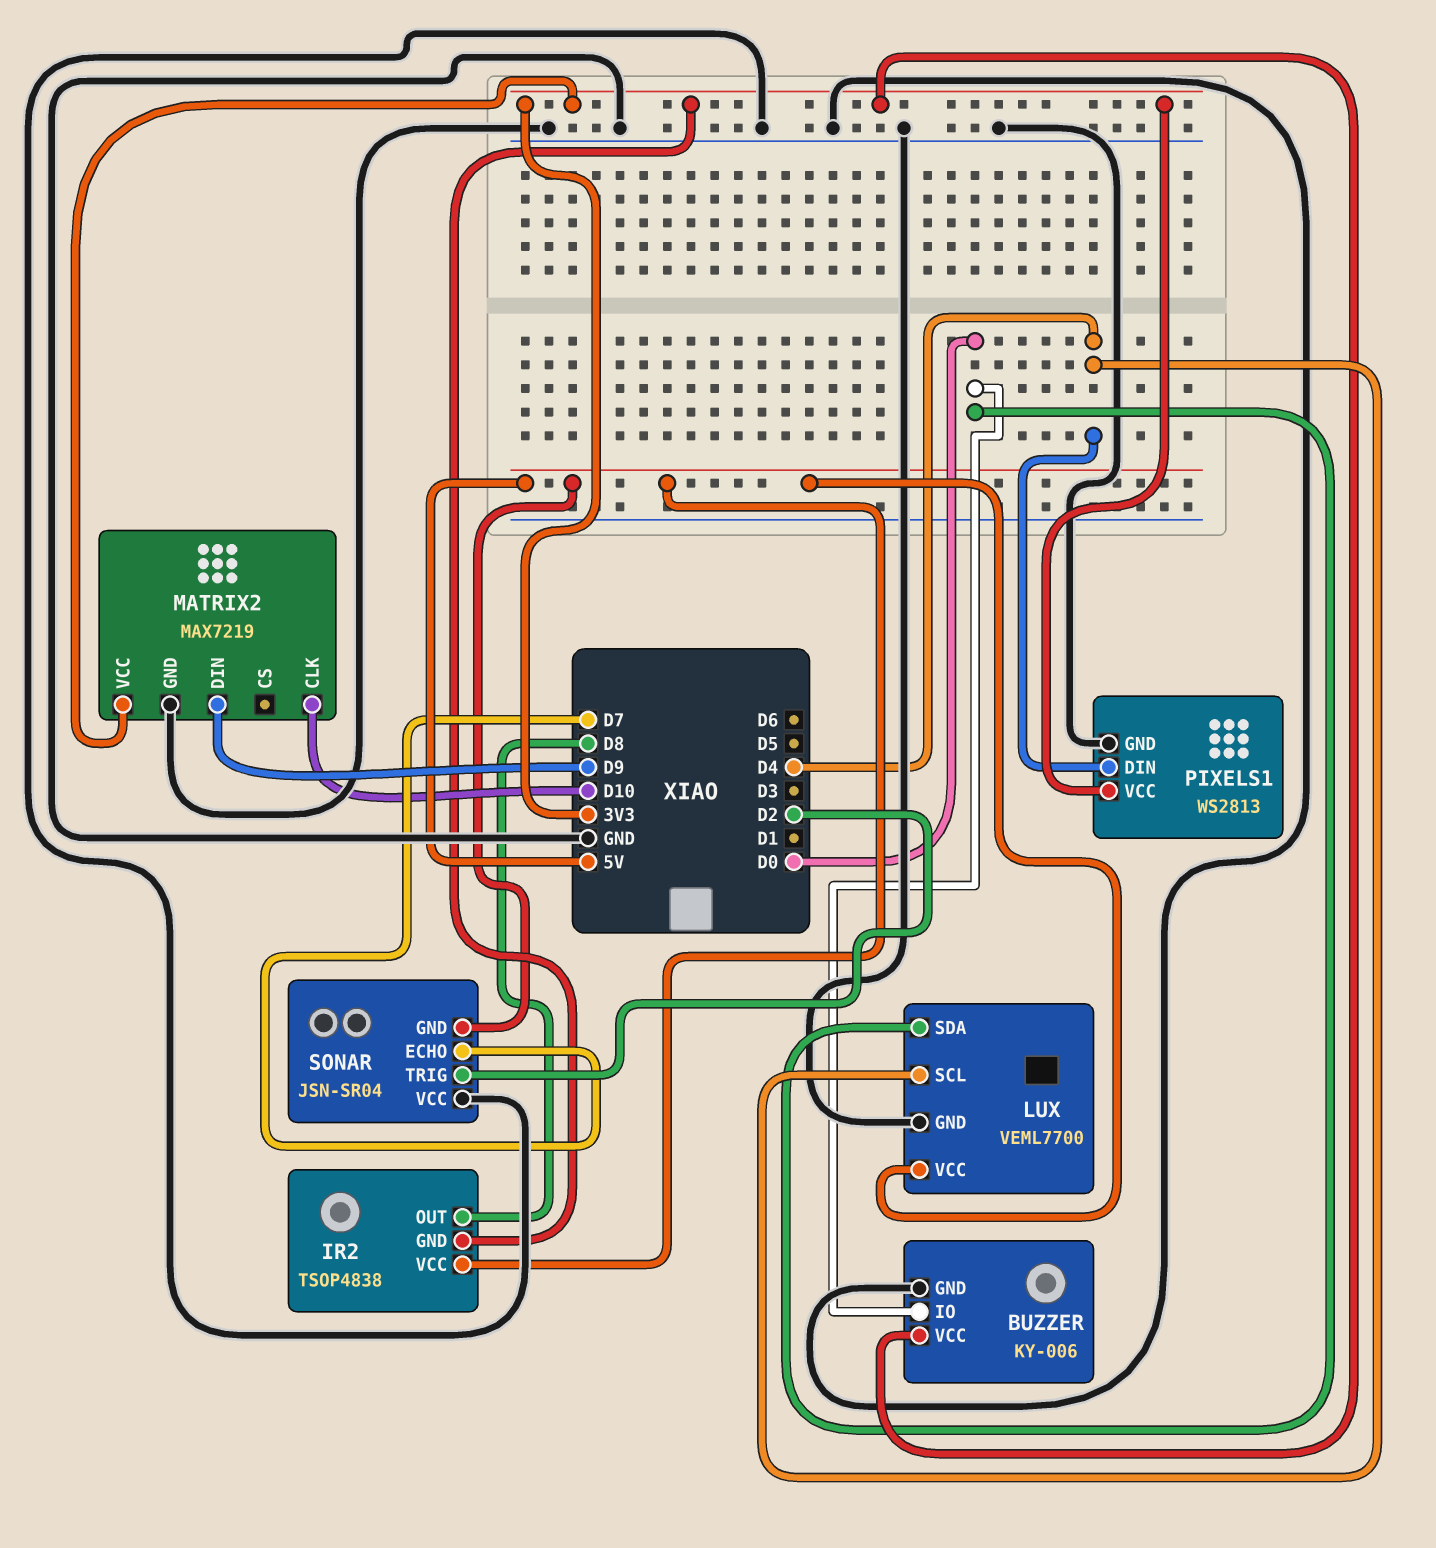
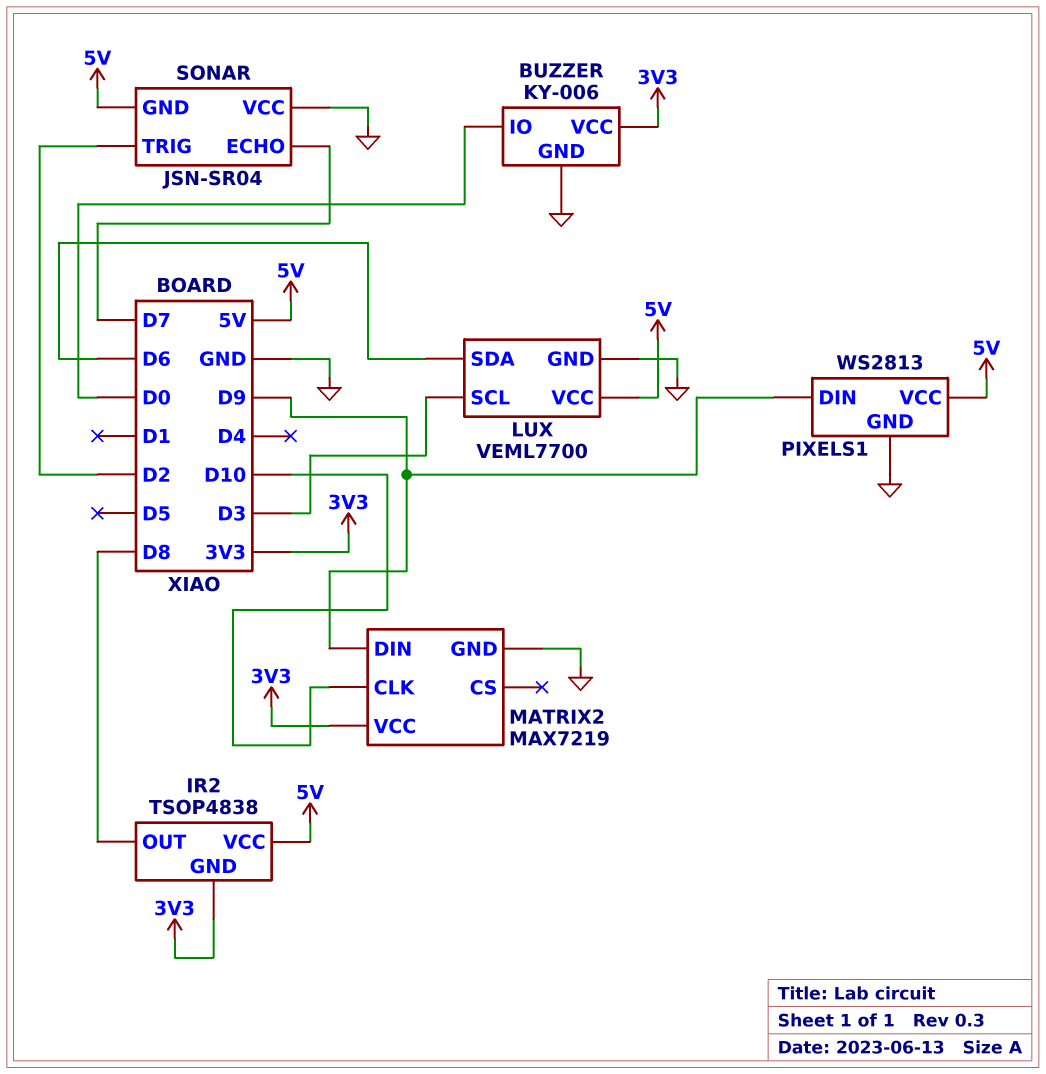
LUX pin SCL: D4 -> D3
LUX pin SDA: D0 -> D6
PIXELS1 pin DIN: D4 -> D9
PIXELS1 pin VCC: 3V3 -> 5V

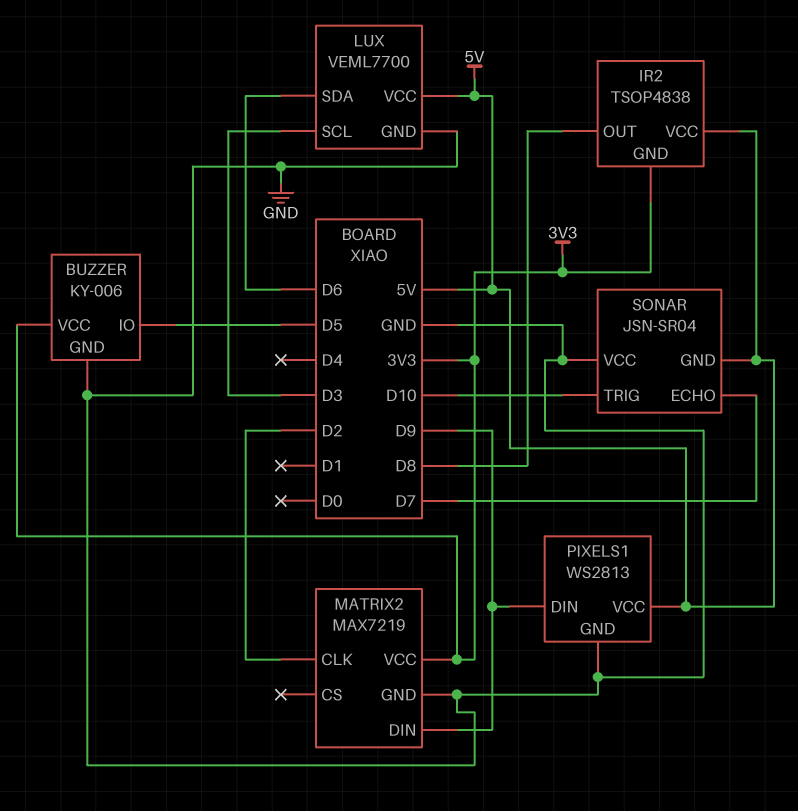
BUZZER pin IO: D0 -> D5
MATRIX2 pin CLK: D10 -> D2
SONAR pin TRIG: D2 -> D10

